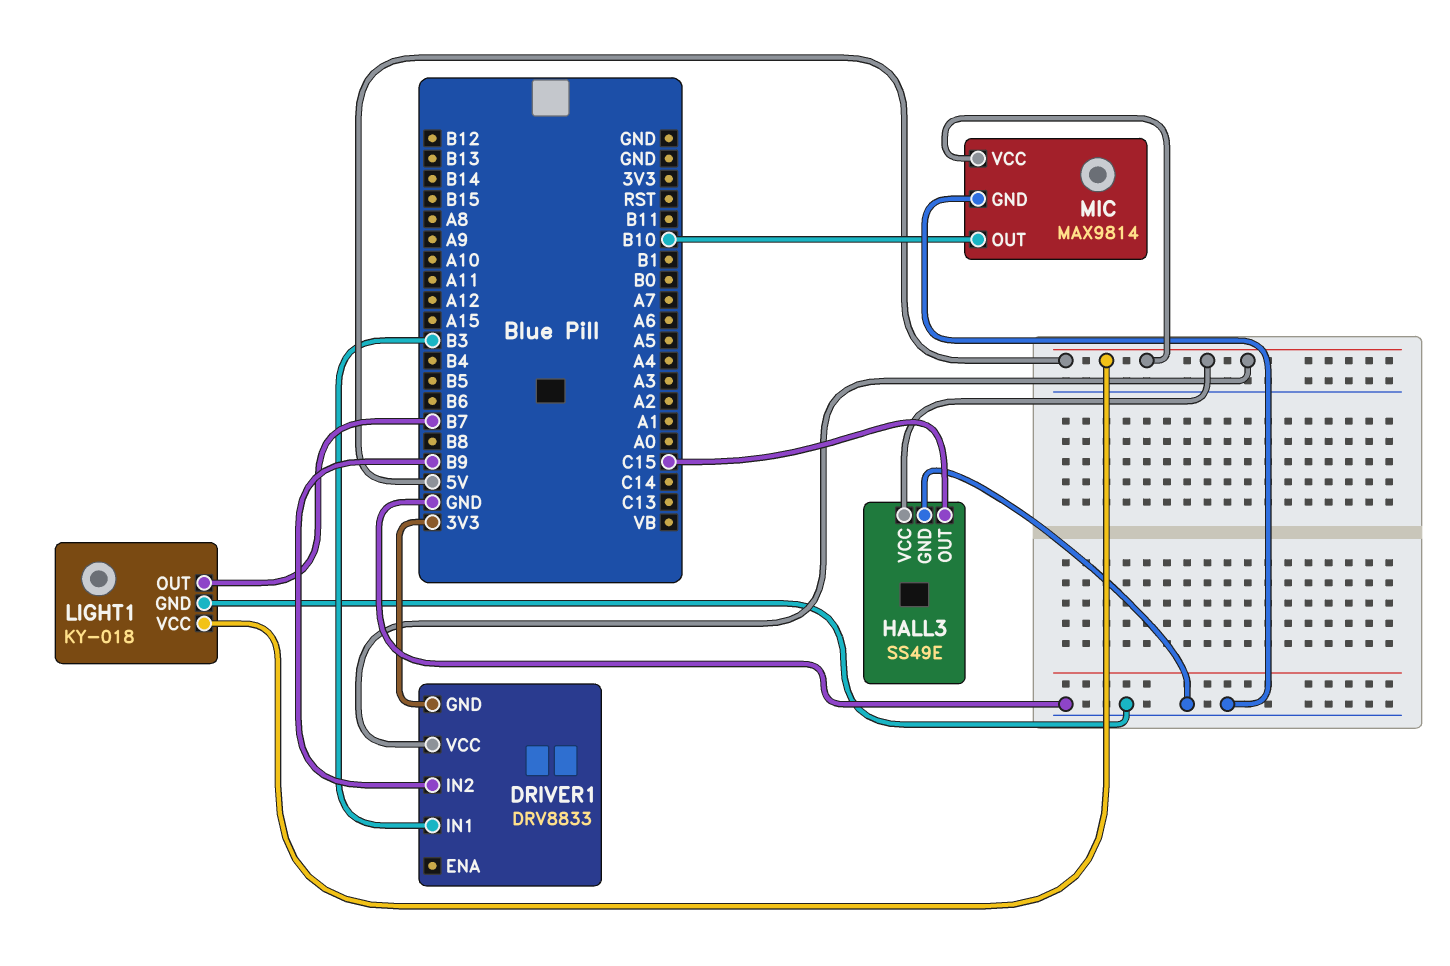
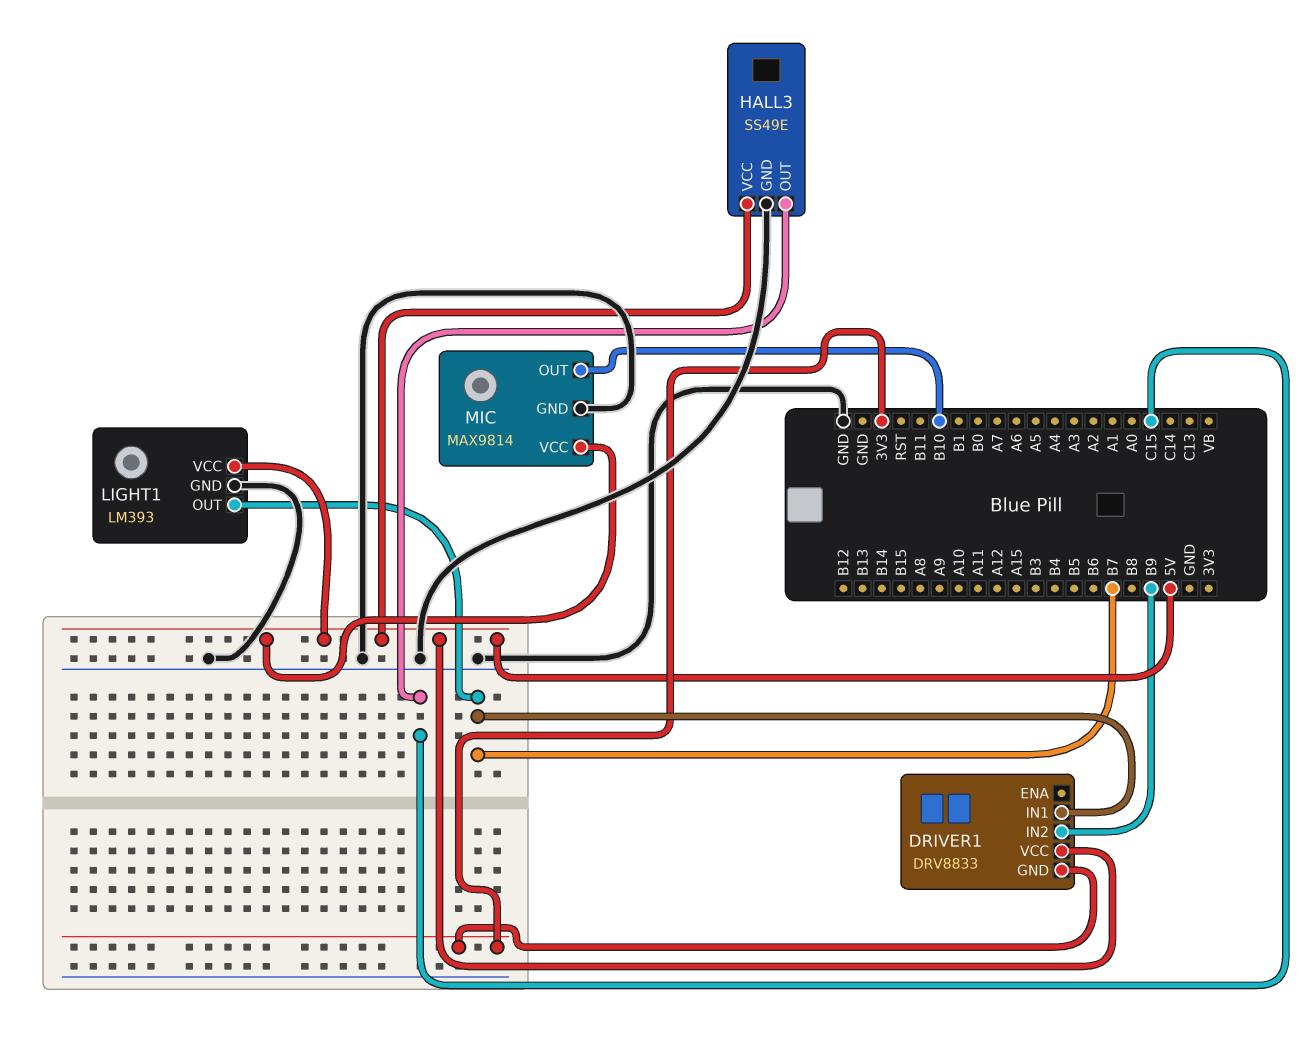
DRIVER1 pin IN1: B3 -> B7
LIGHT1: KY-018 -> LM393

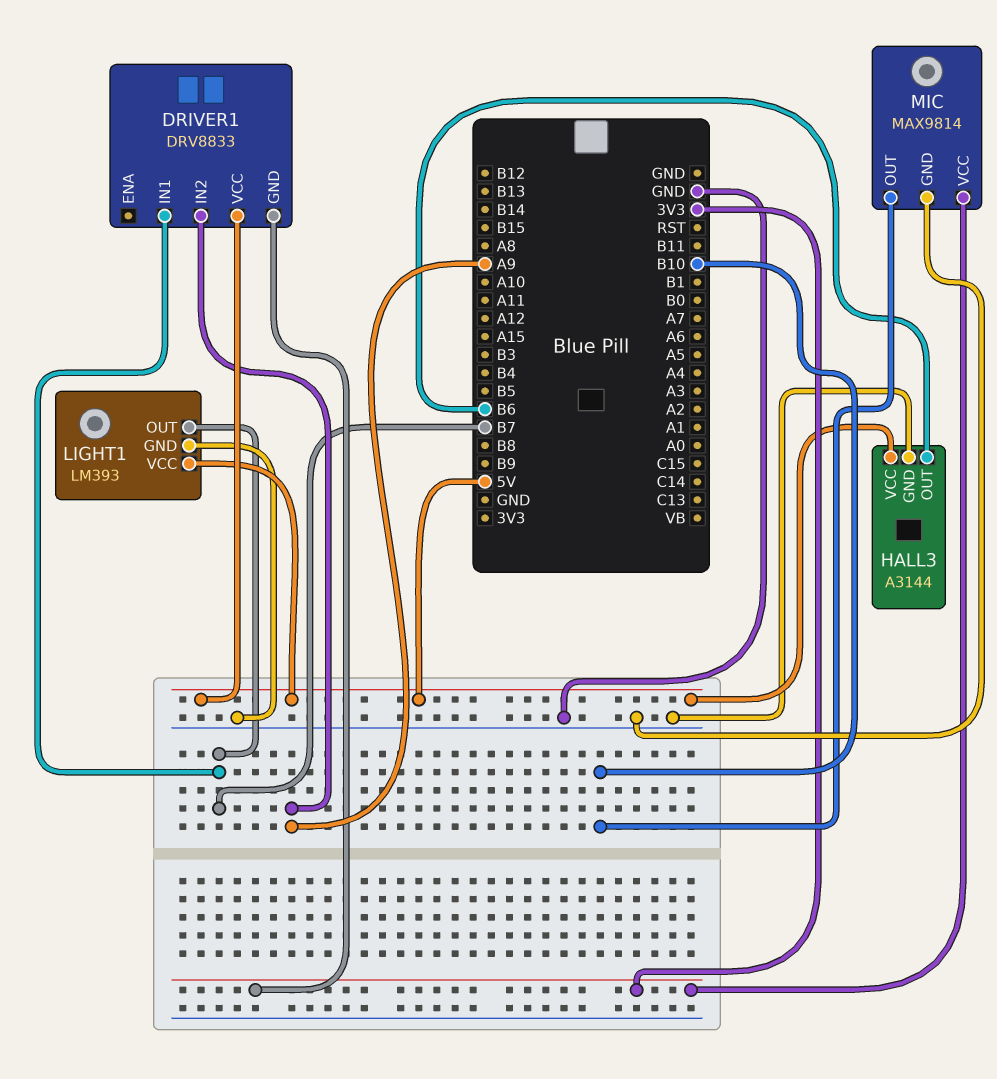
DRIVER1 pin IN2: B9 -> A9
HALL3: SS49E -> A3144
HALL3 pin OUT: C15 -> B6
MIC pin VCC: 5V -> 3V3

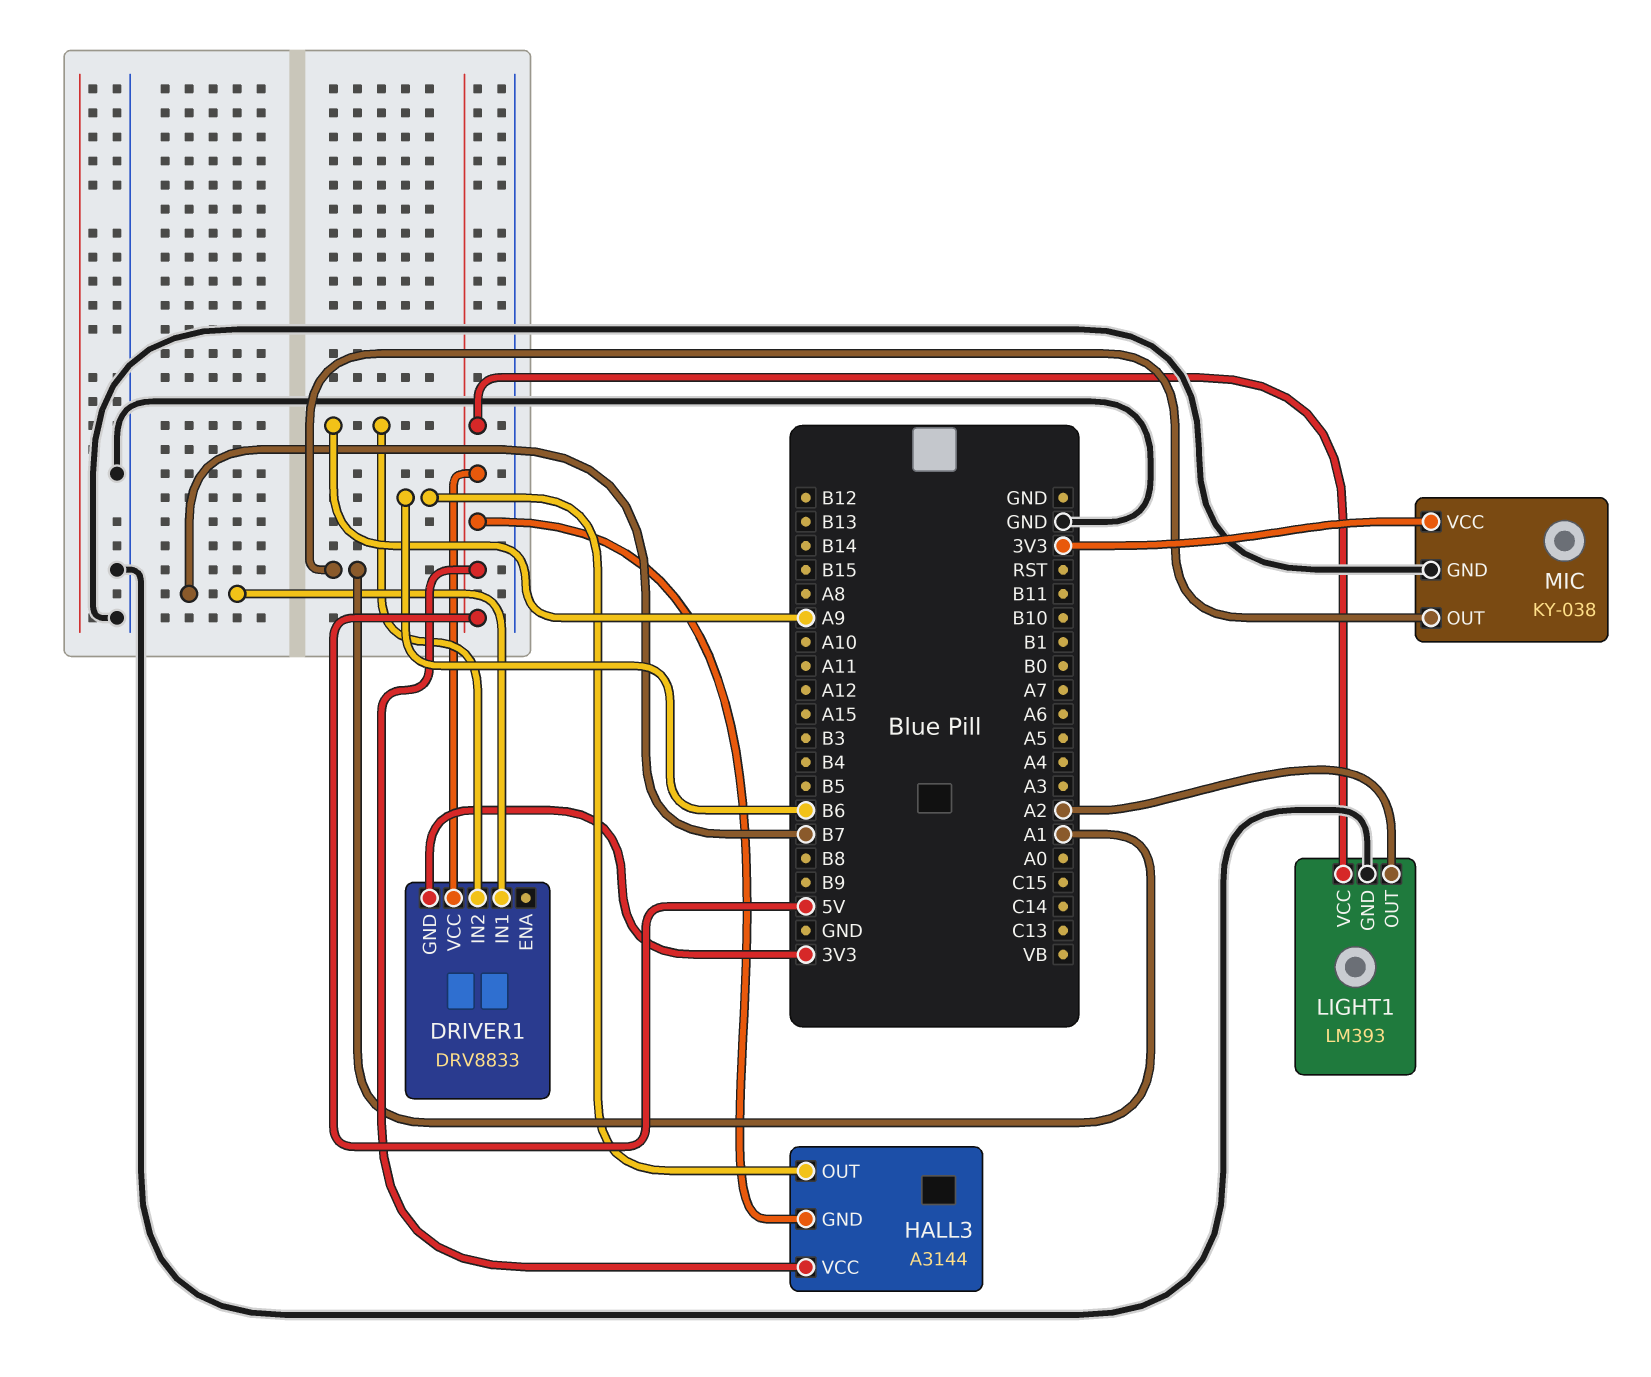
HALL3 pin GND: GND -> 5V
LIGHT1 pin OUT: B7 -> A2
MIC: MAX9814 -> KY-038
MIC pin OUT: B10 -> A1

